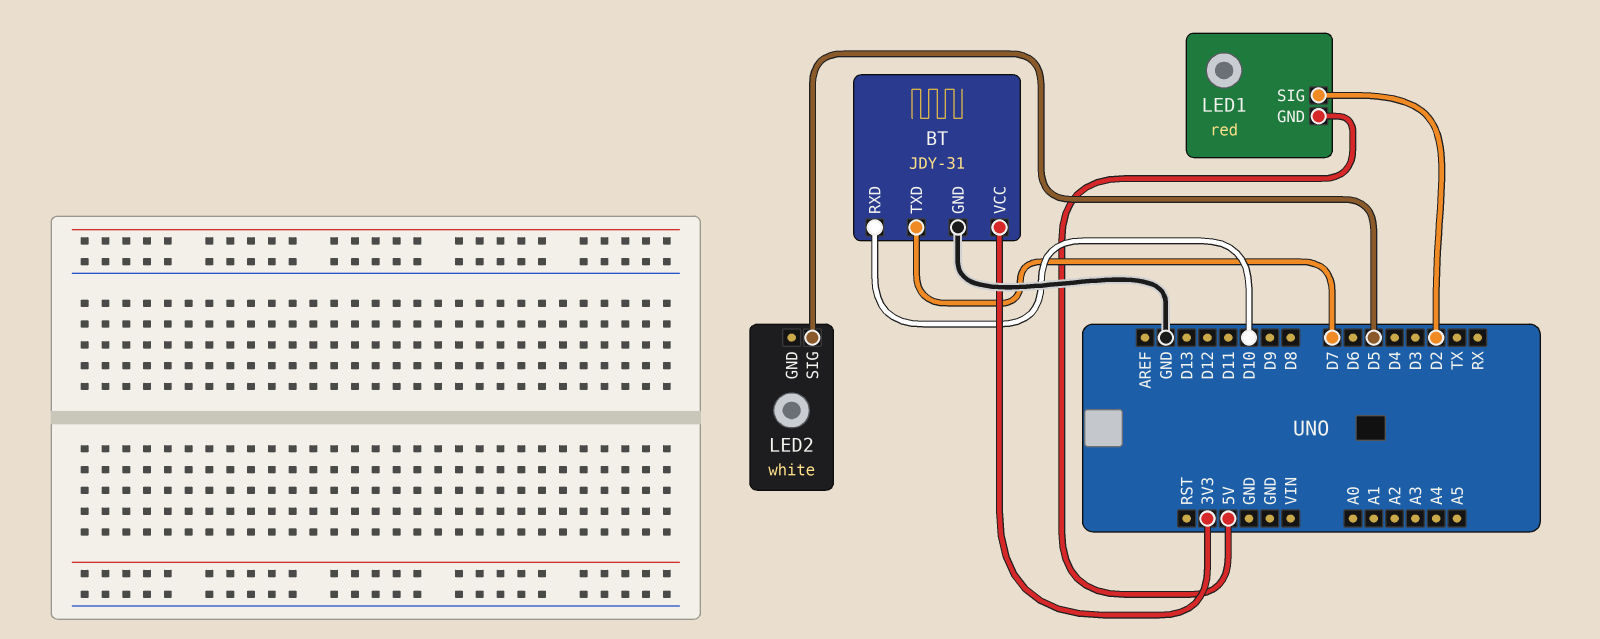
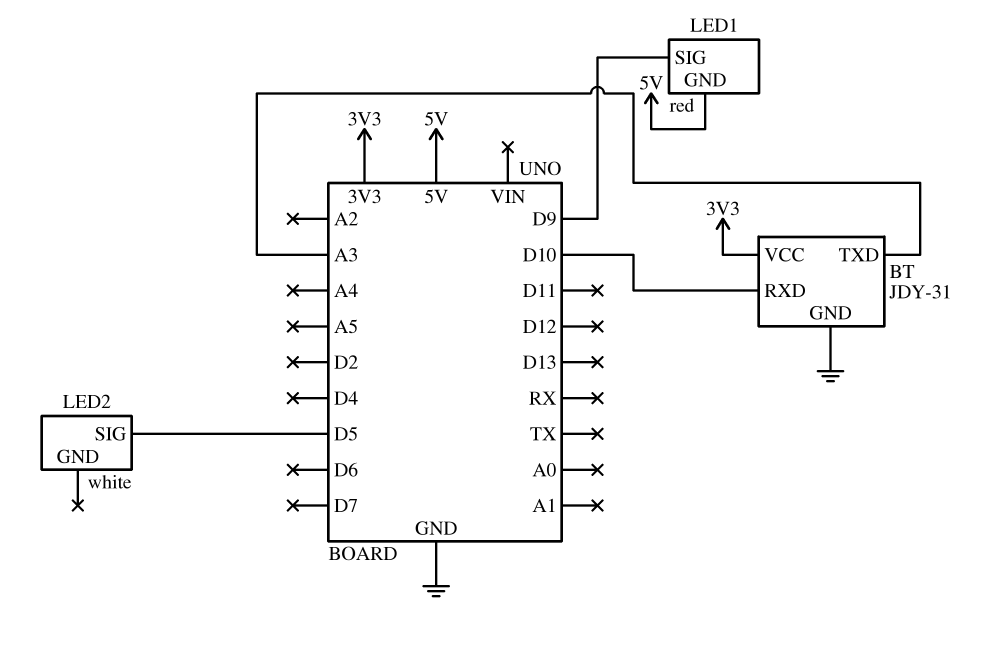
BT pin TXD: D7 -> A3
LED1 pin SIG: D2 -> D9

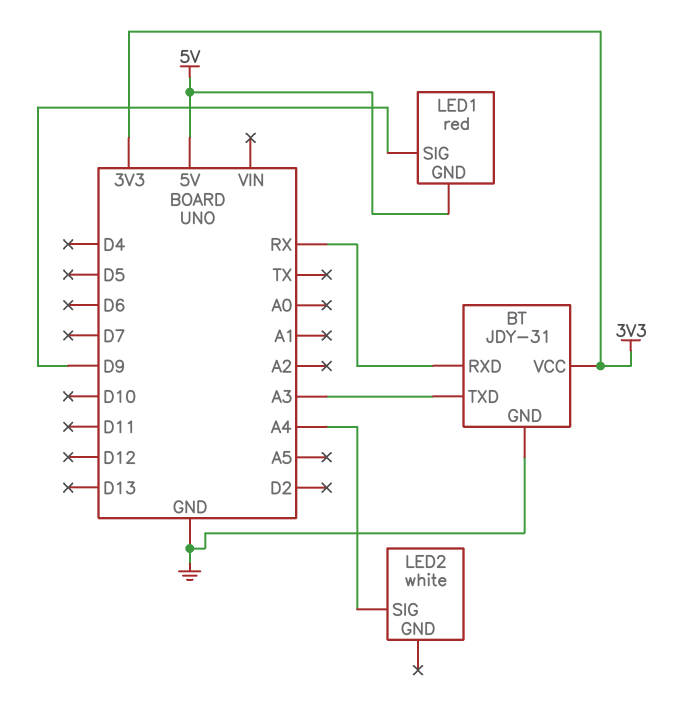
BT pin RXD: D10 -> RX
LED2 pin SIG: D5 -> A4

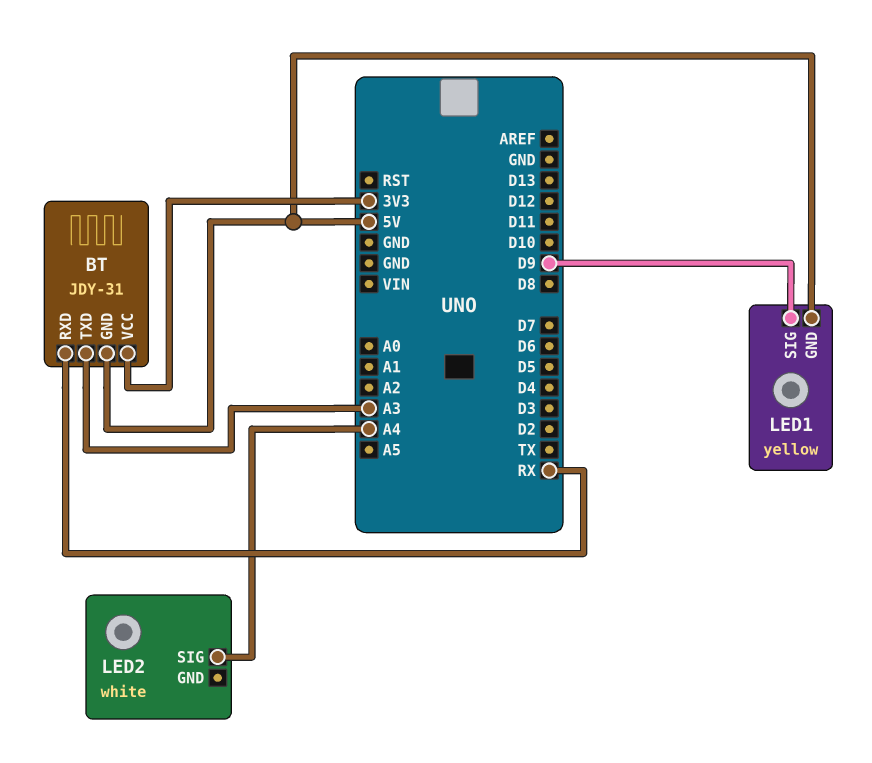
BT pin GND: GND -> 5V
LED1: red -> yellow

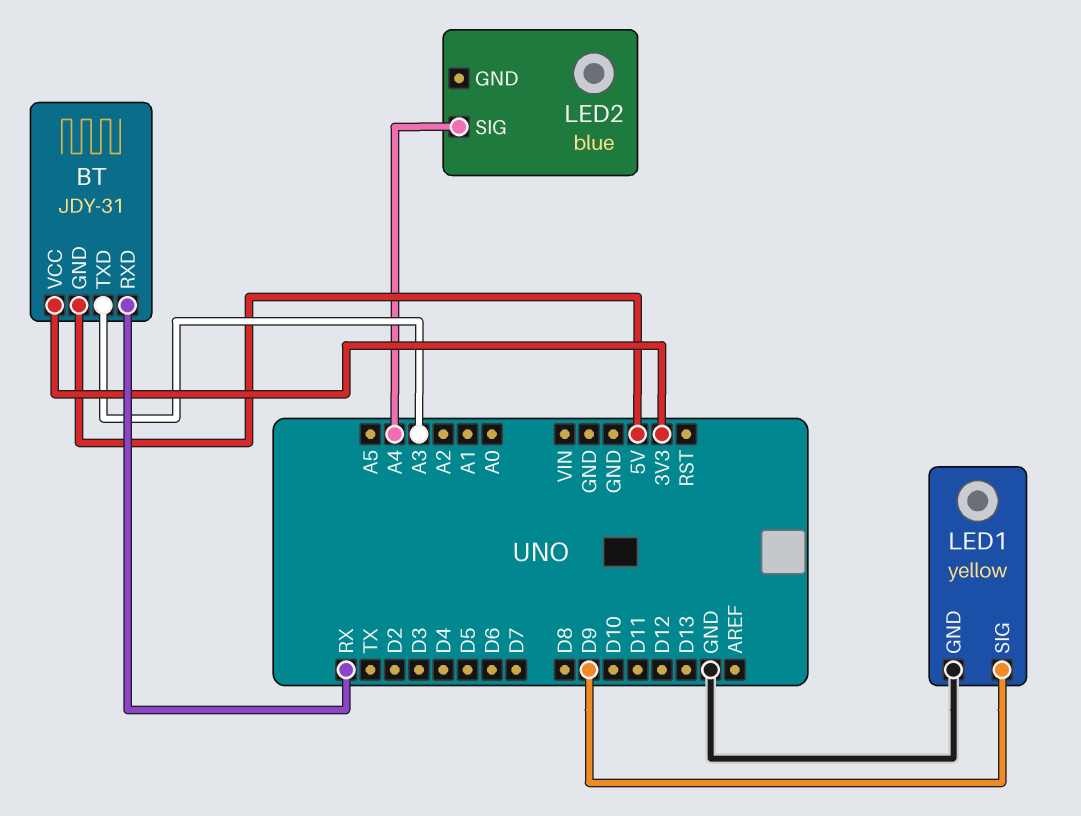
LED1 pin GND: 5V -> GND
LED2: white -> blue

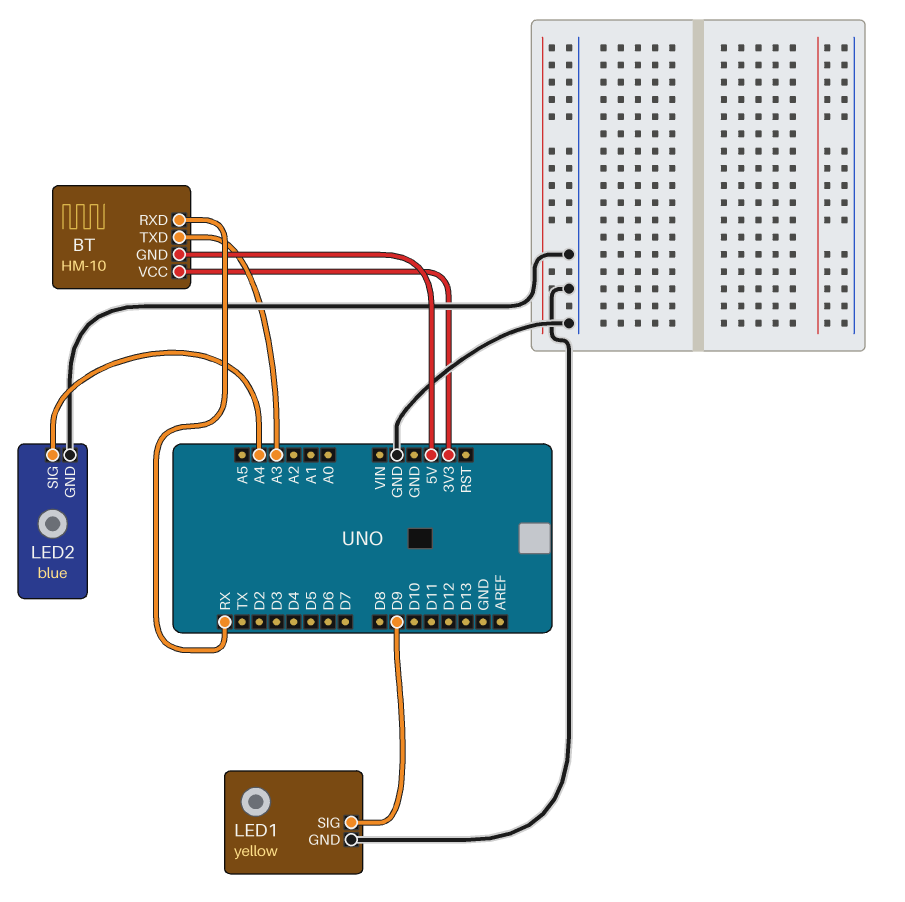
BT: JDY-31 -> HM-10
LED2 pin GND: none -> GND

